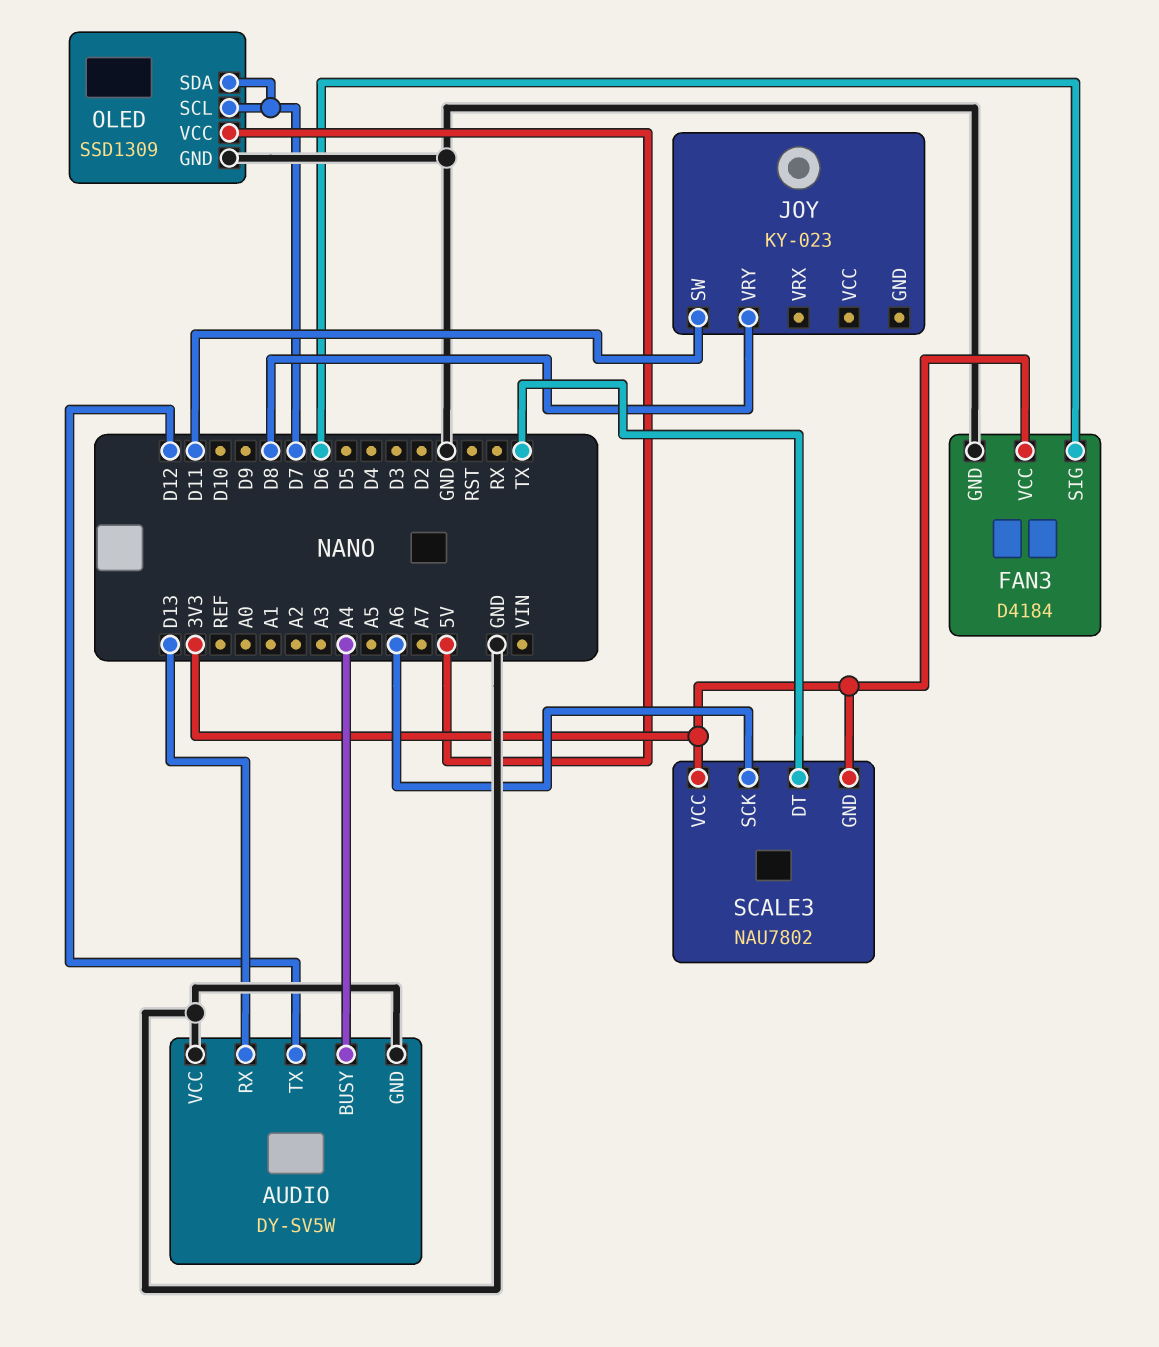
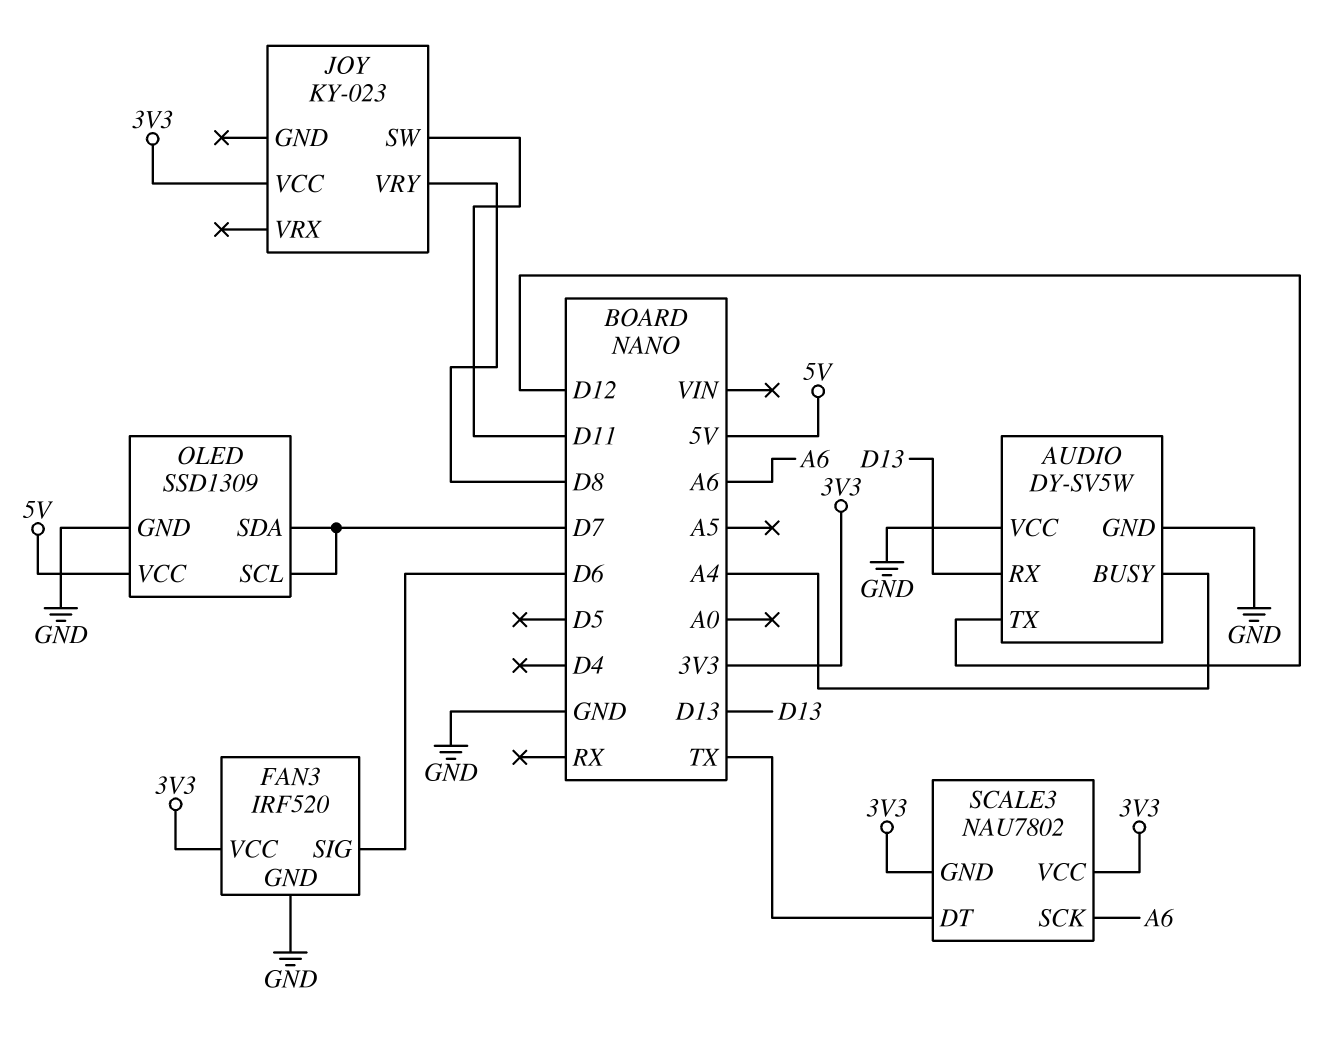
FAN3: D4184 -> IRF520
JOY pin VCC: none -> 3V3

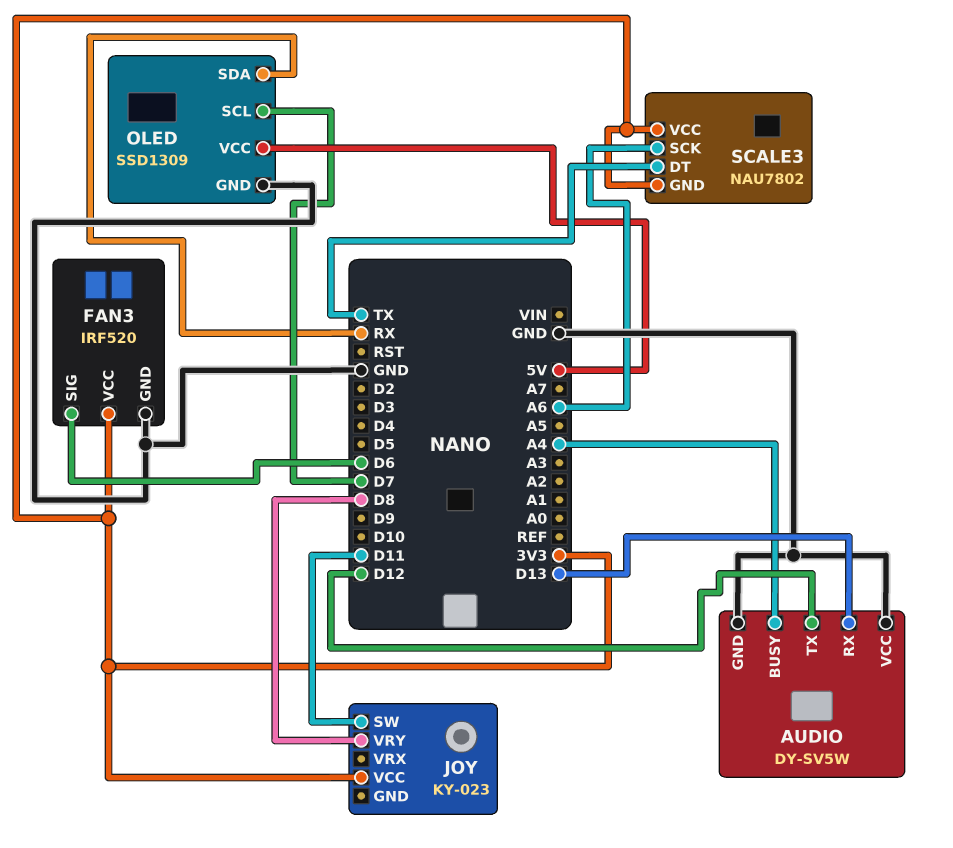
OLED pin SDA: D7 -> RX

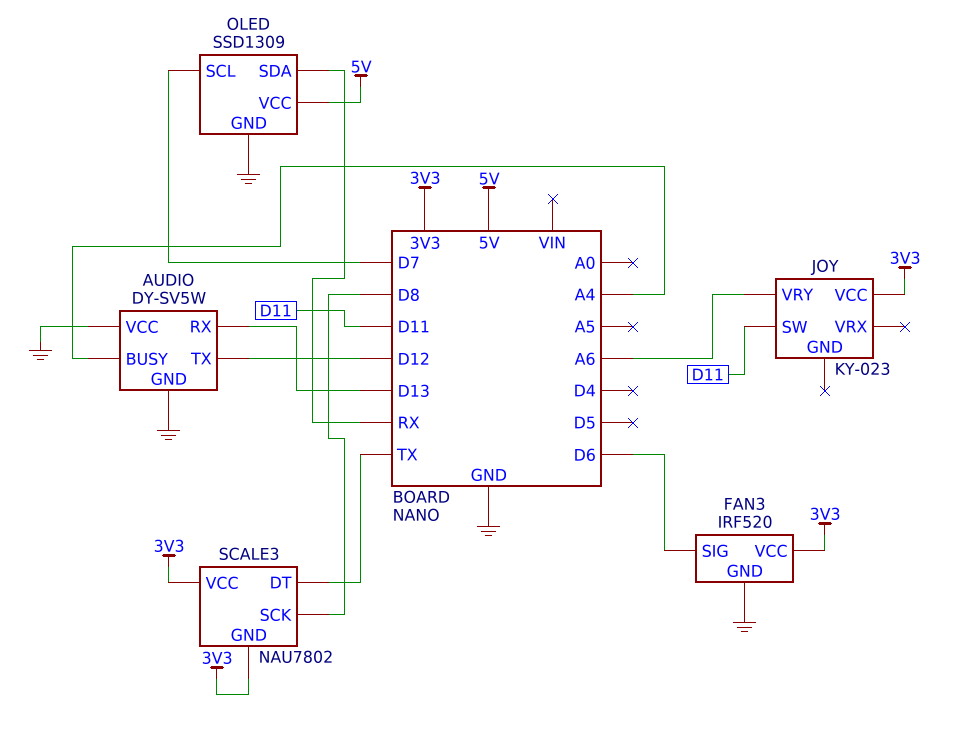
JOY pin VRY: D8 -> A6
SCALE3 pin SCK: A6 -> D8

